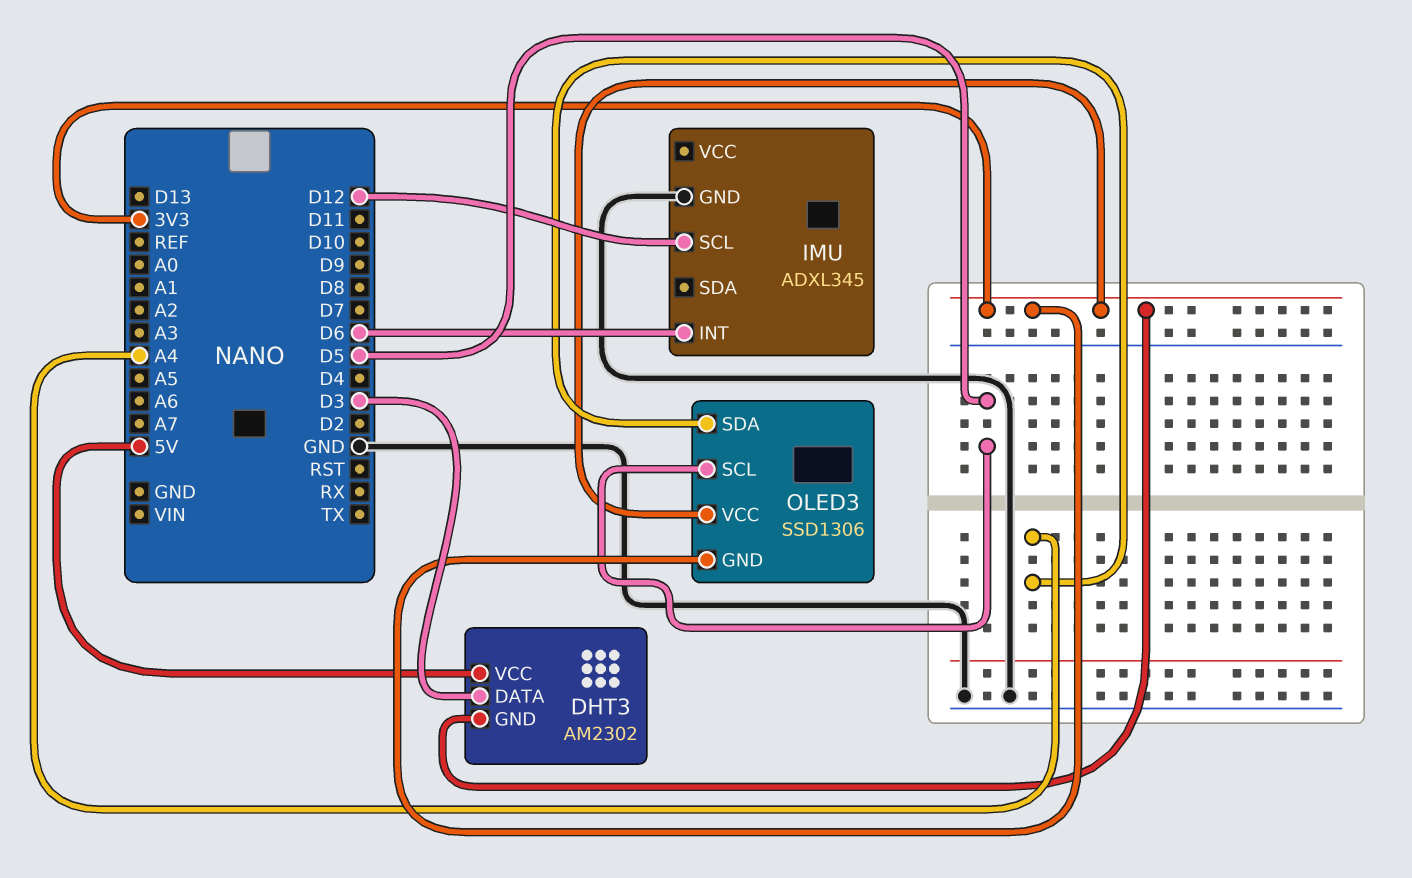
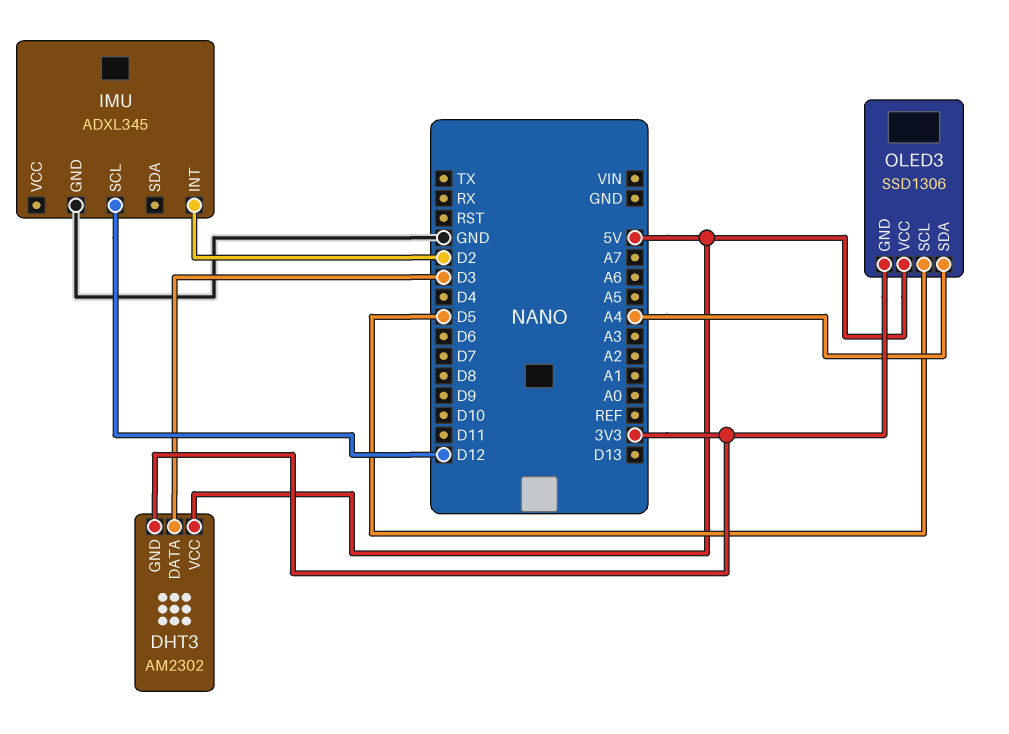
IMU pin INT: D6 -> D2
OLED3 pin VCC: 3V3 -> 5V

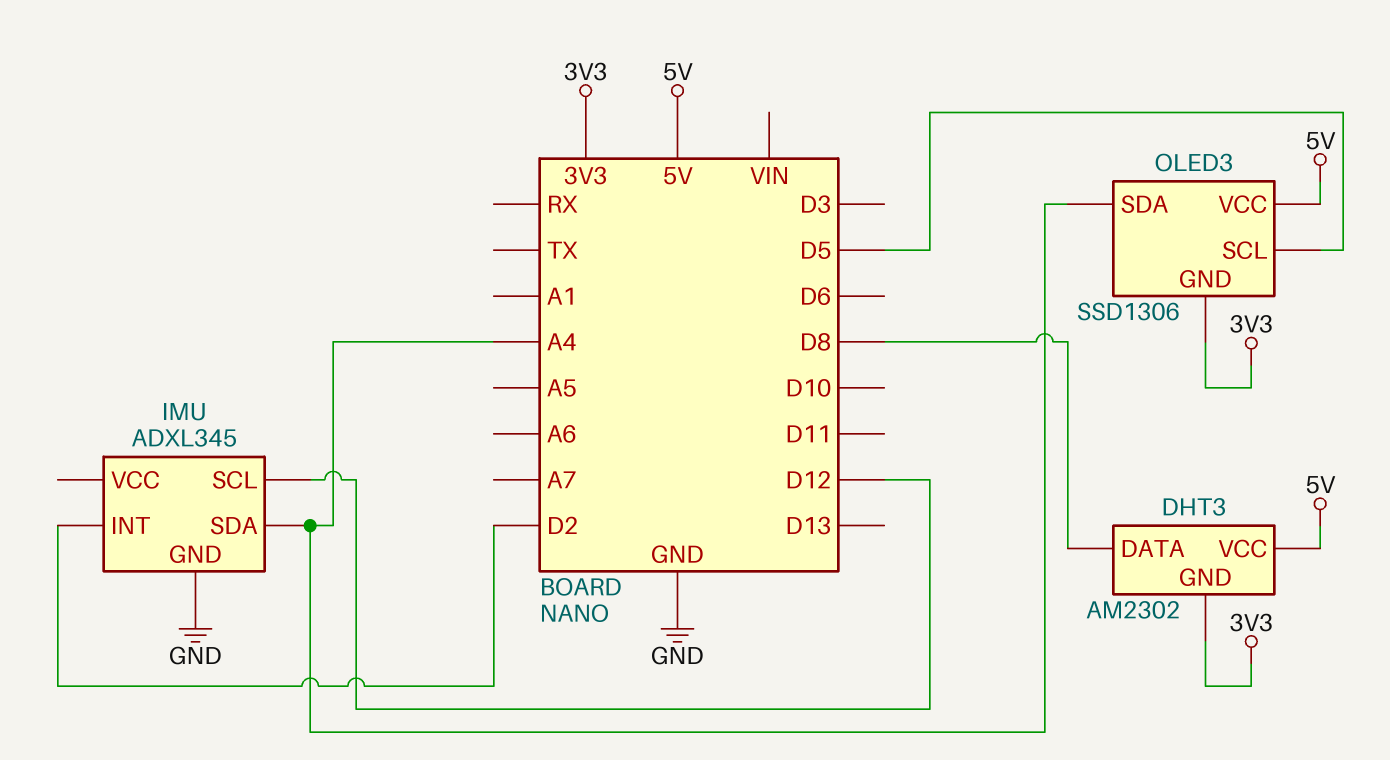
DHT3 pin DATA: D3 -> D8
IMU pin SDA: none -> A4

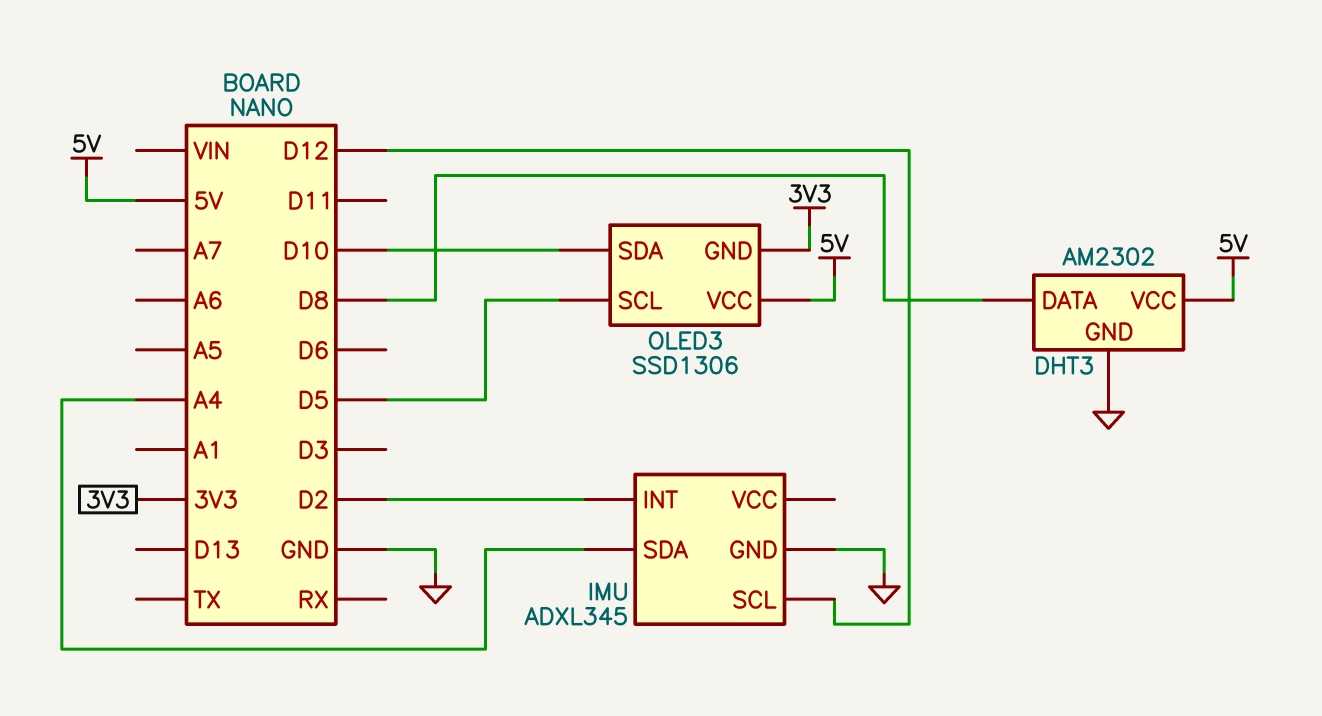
DHT3 pin GND: 3V3 -> GND
OLED3 pin SDA: A4 -> D10

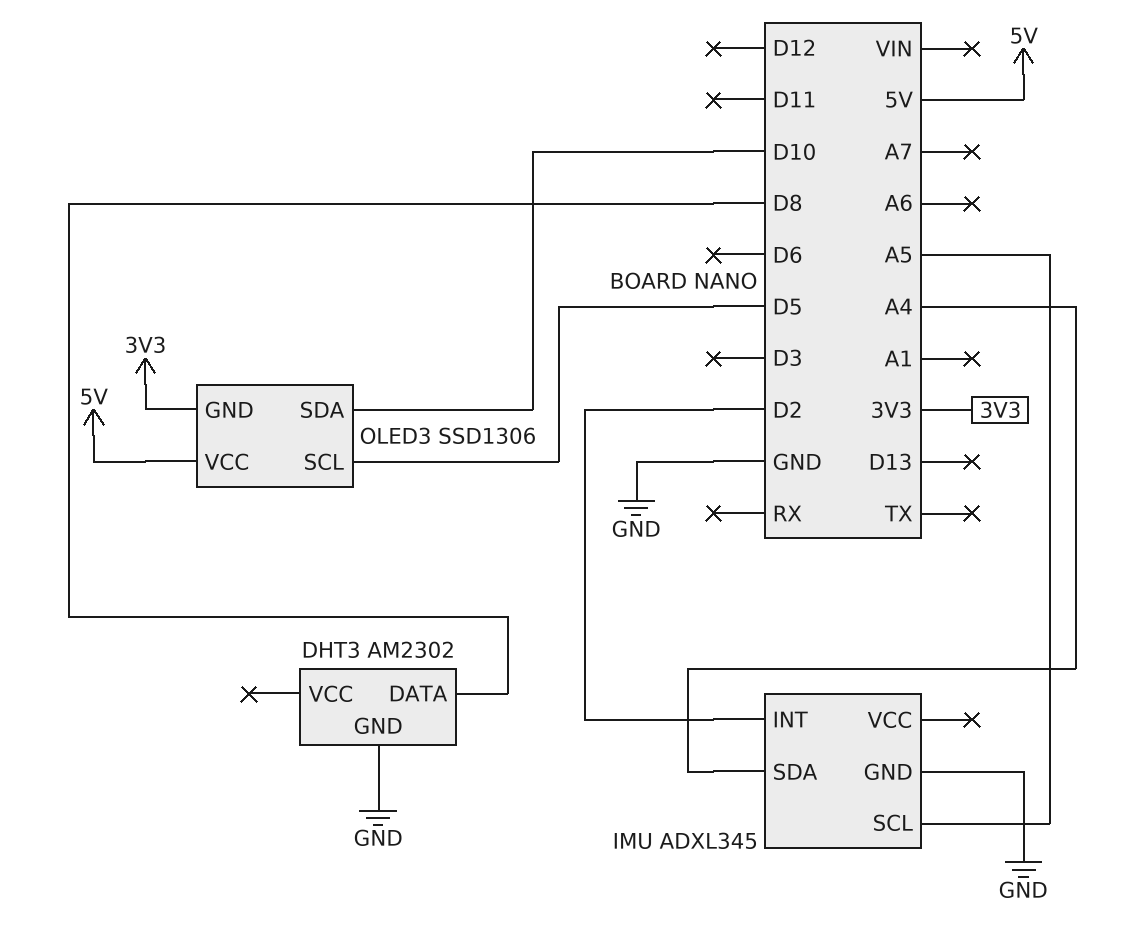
DHT3 pin VCC: 5V -> none
IMU pin SCL: D12 -> A5

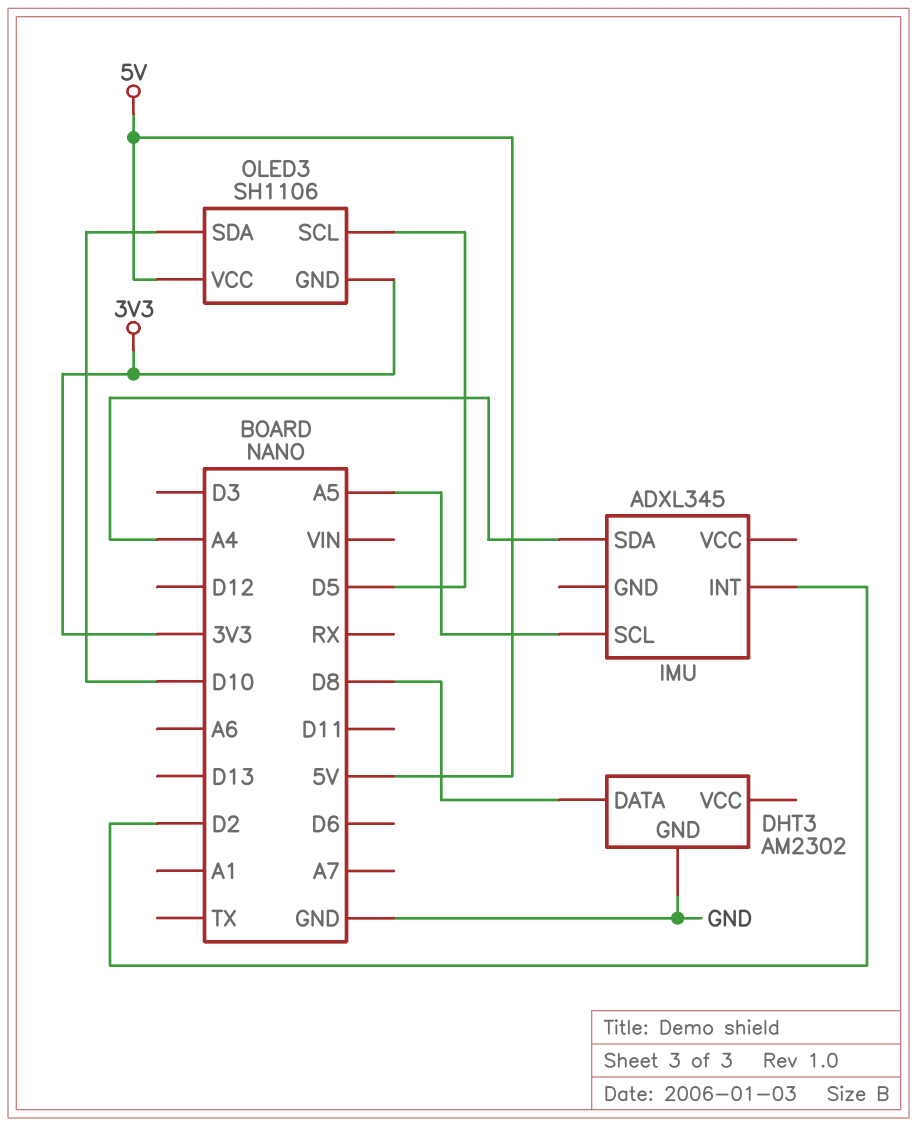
IMU pin GND: GND -> none
OLED3: SSD1306 -> SH1106

